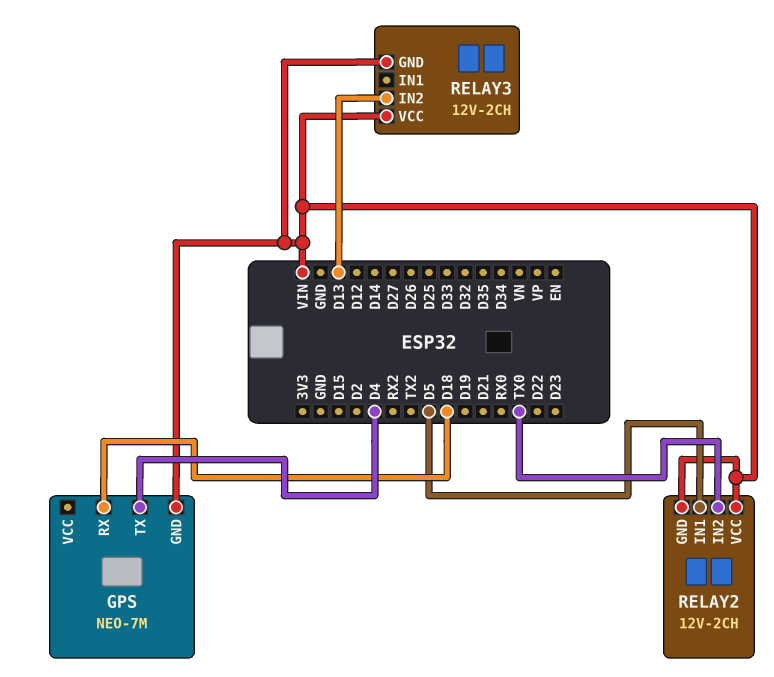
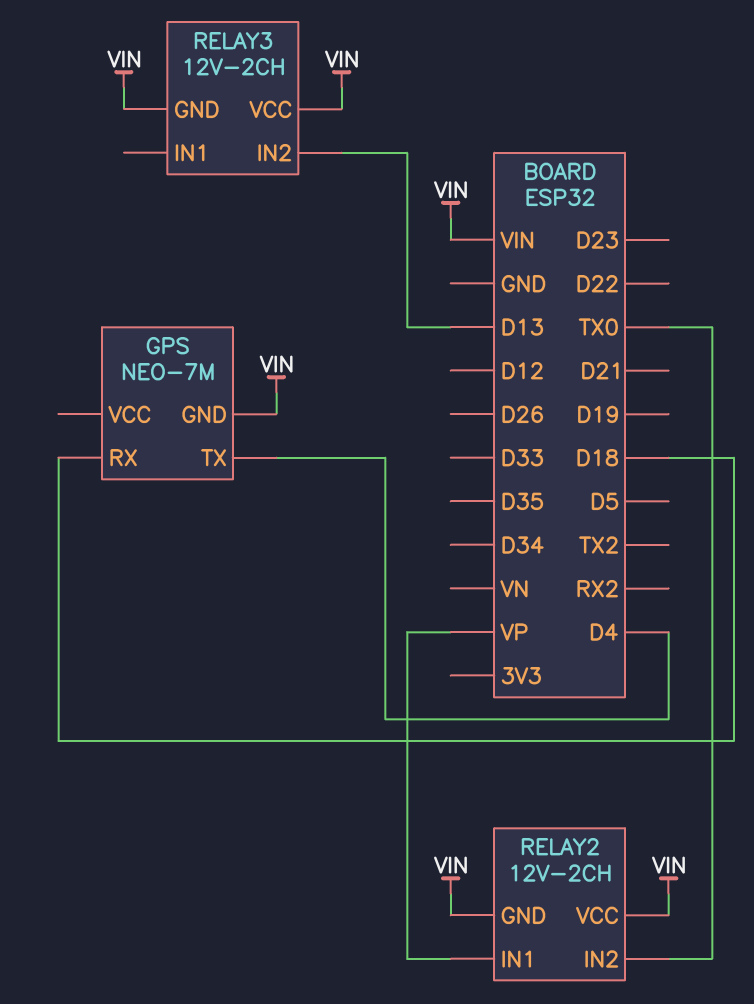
RELAY2 pin IN1: D5 -> VP

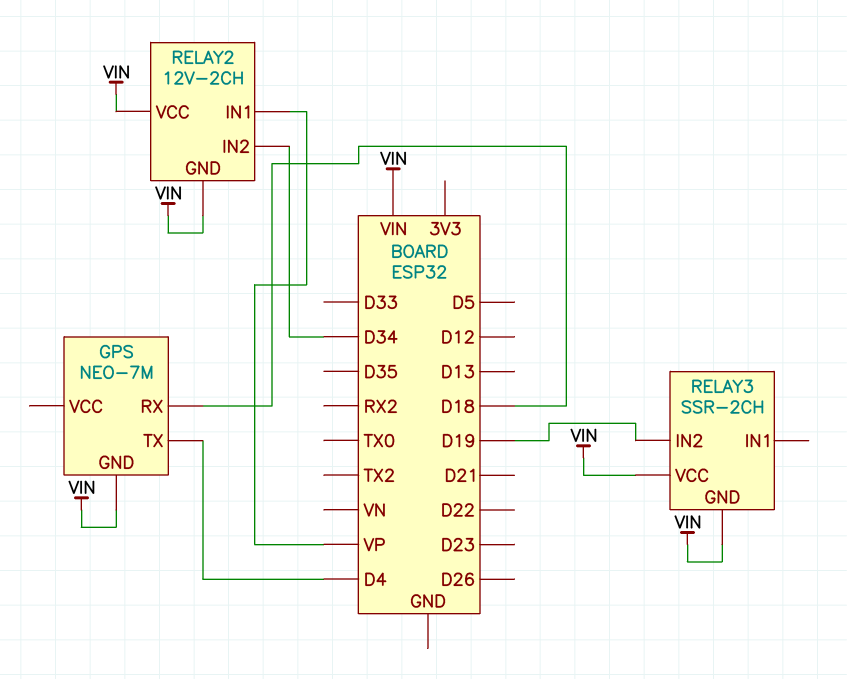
RELAY2 pin IN2: TX0 -> D34
RELAY3: 12V-2CH -> SSR-2CH
RELAY3 pin IN2: D13 -> D19

